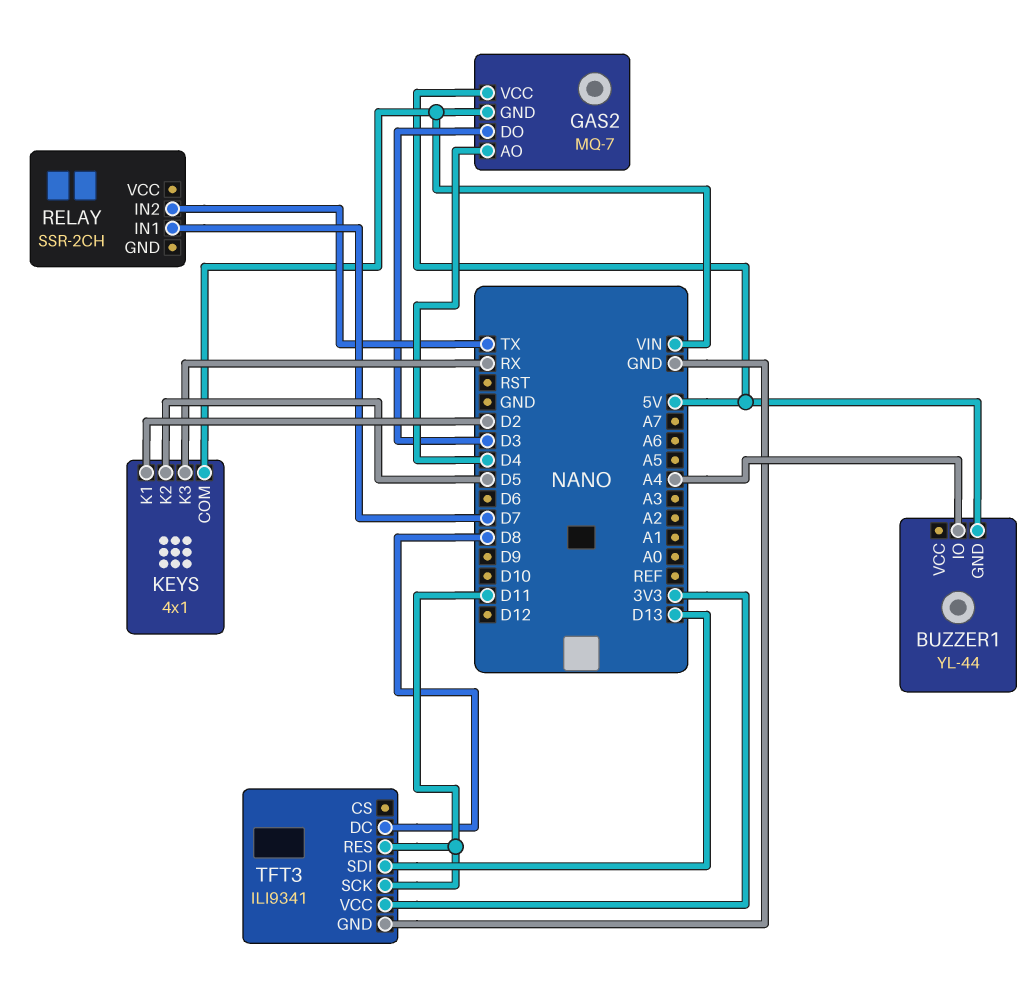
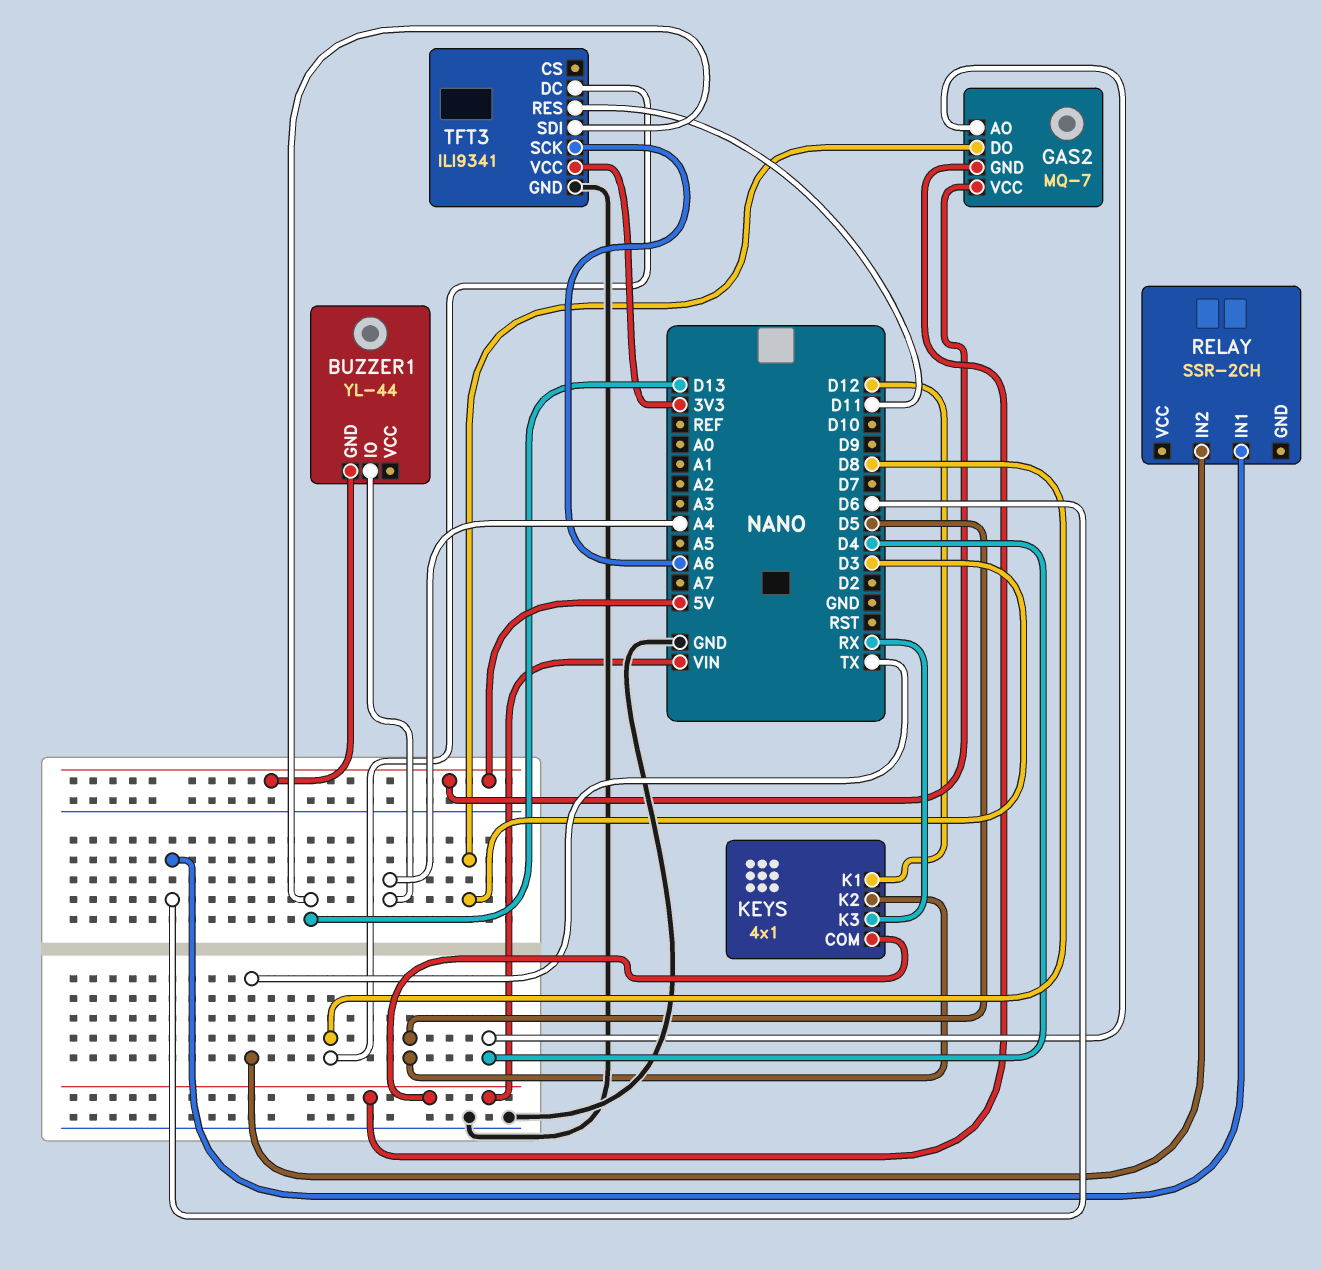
KEYS pin K1: D2 -> D12
RELAY pin IN1: D7 -> D6
TFT3 pin SCK: D11 -> A6

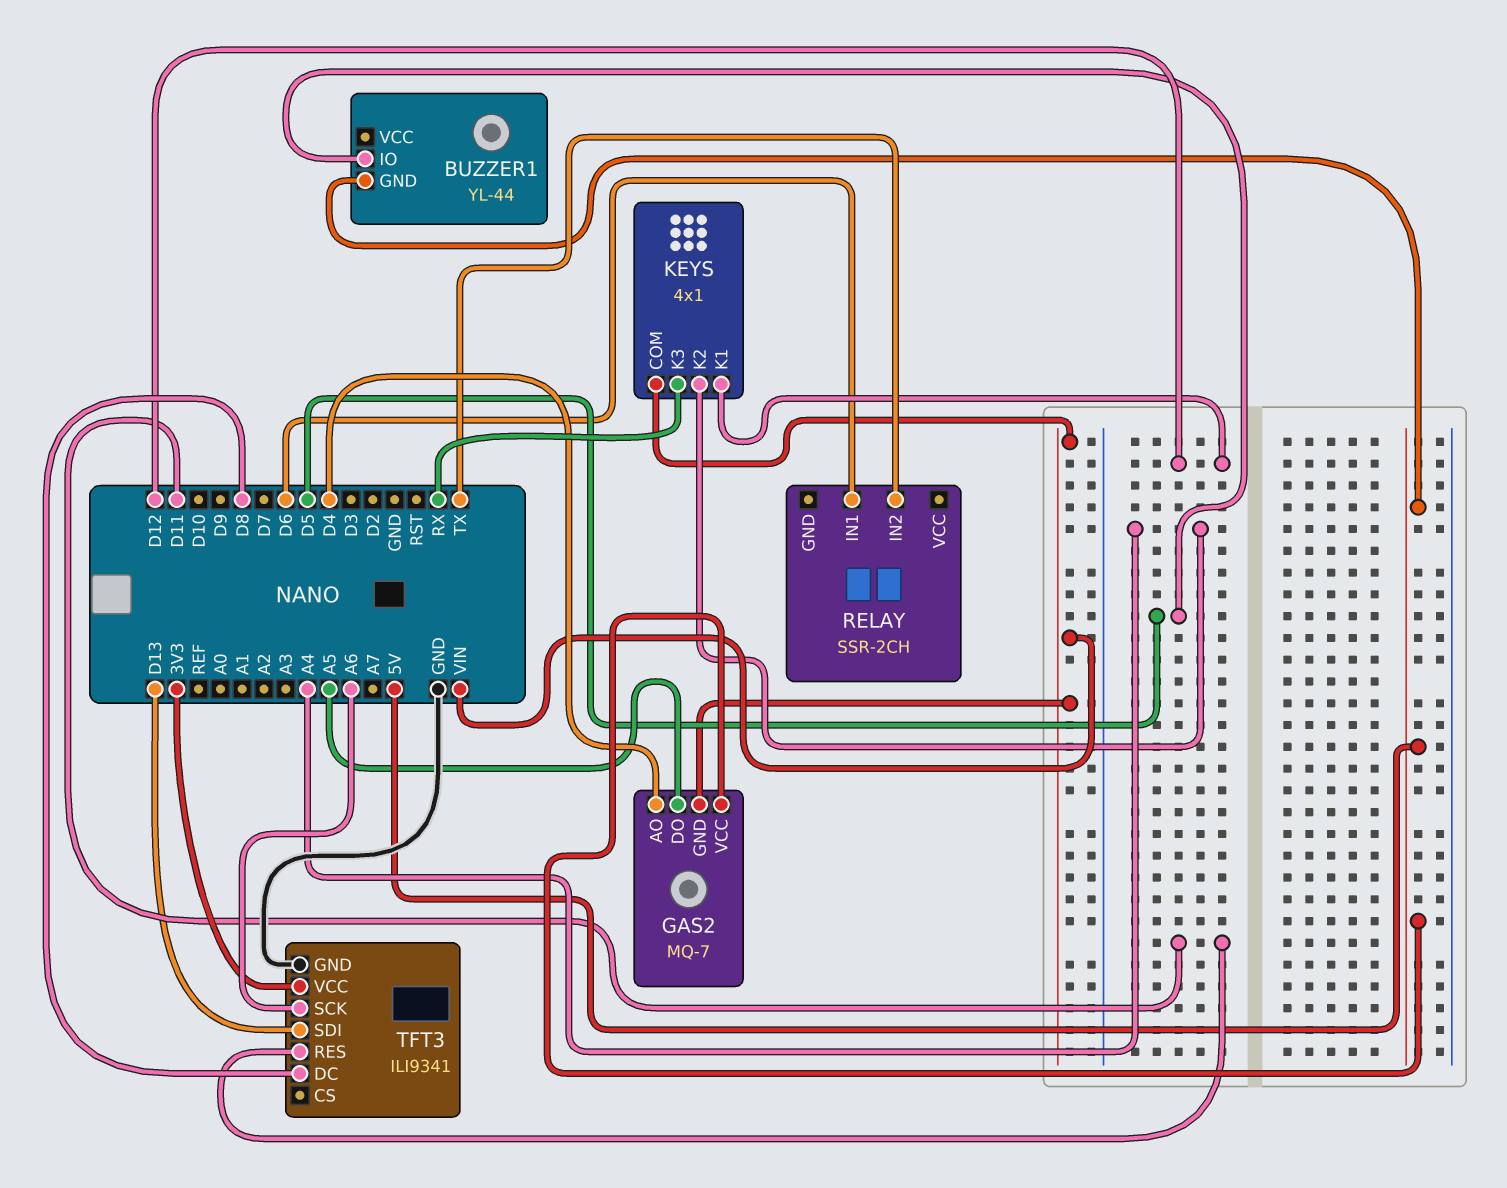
BUZZER1 pin IO: A4 -> D5
GAS2 pin DO: D3 -> A5
KEYS pin K2: D5 -> A4

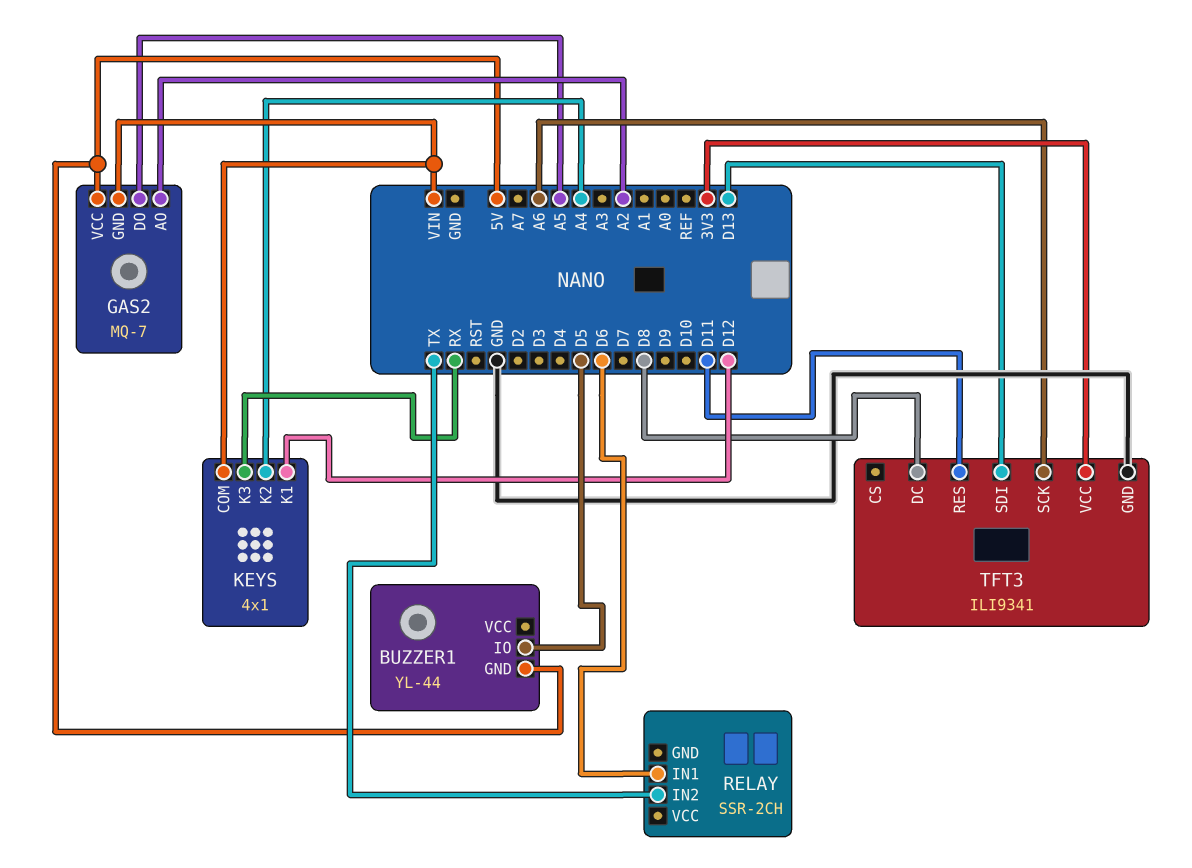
GAS2 pin AO: D4 -> A2

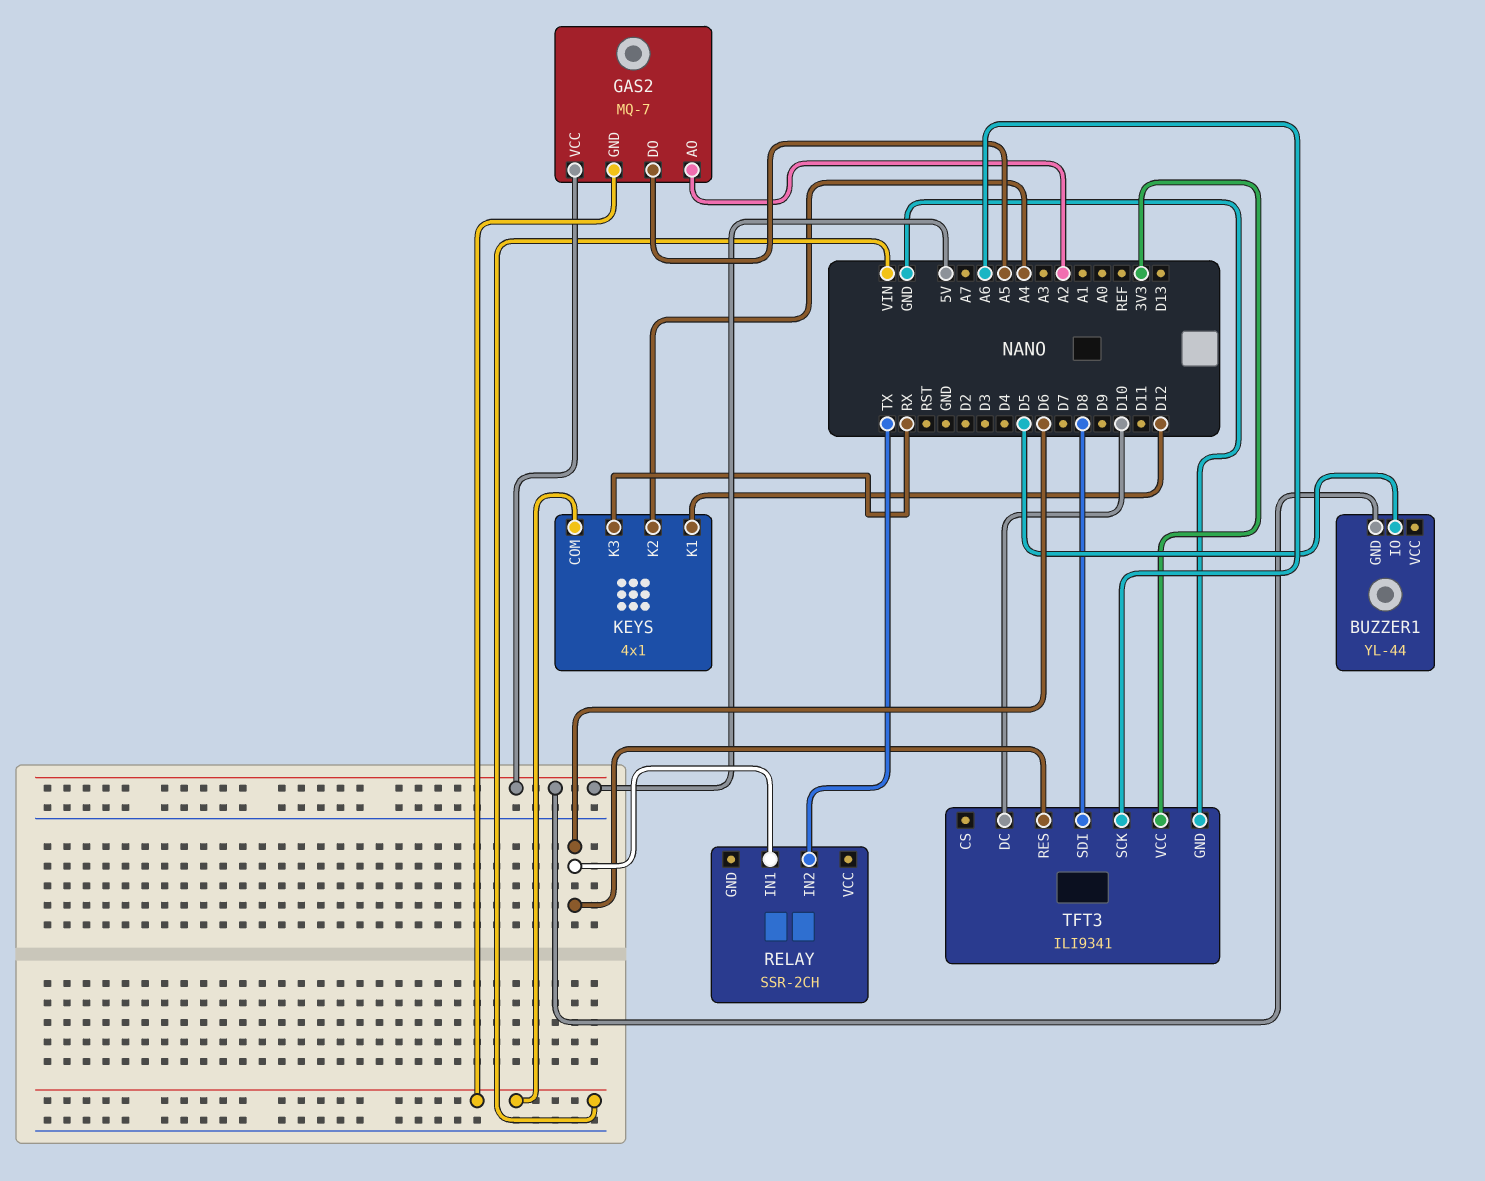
TFT3 pin DC: D8 -> D10
TFT3 pin RES: D11 -> D6
TFT3 pin SDI: D13 -> D8

